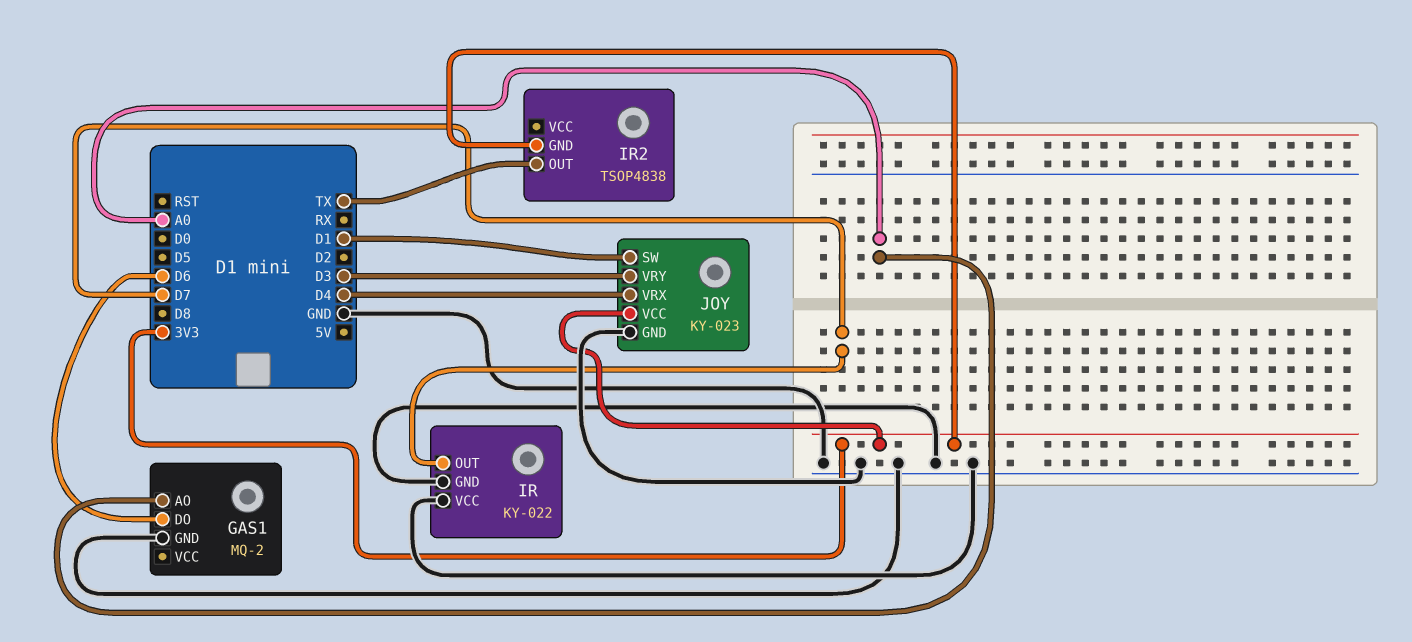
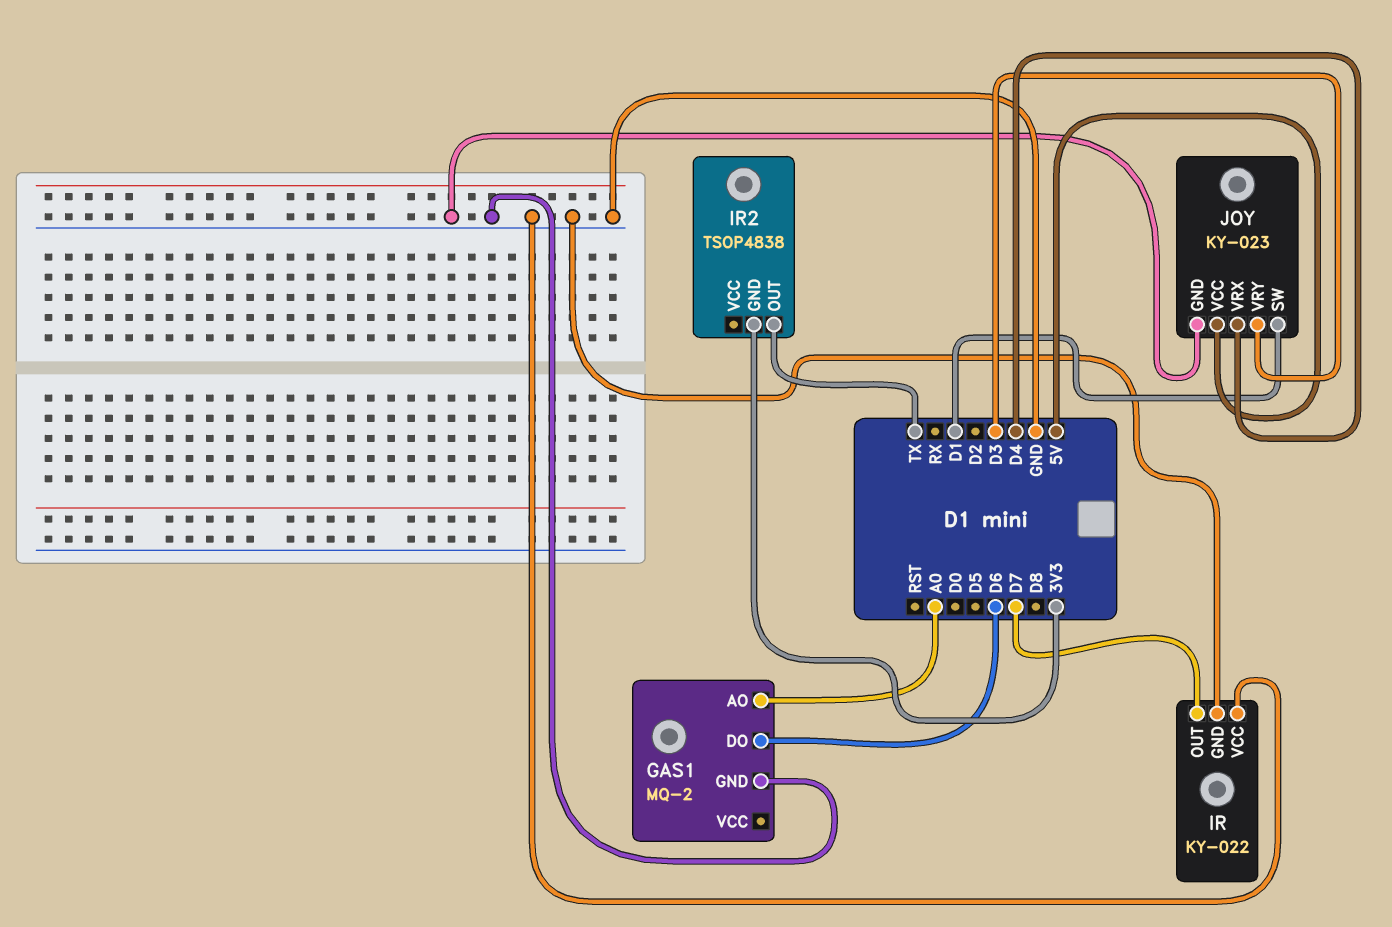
JOY pin VCC: 3V3 -> 5V

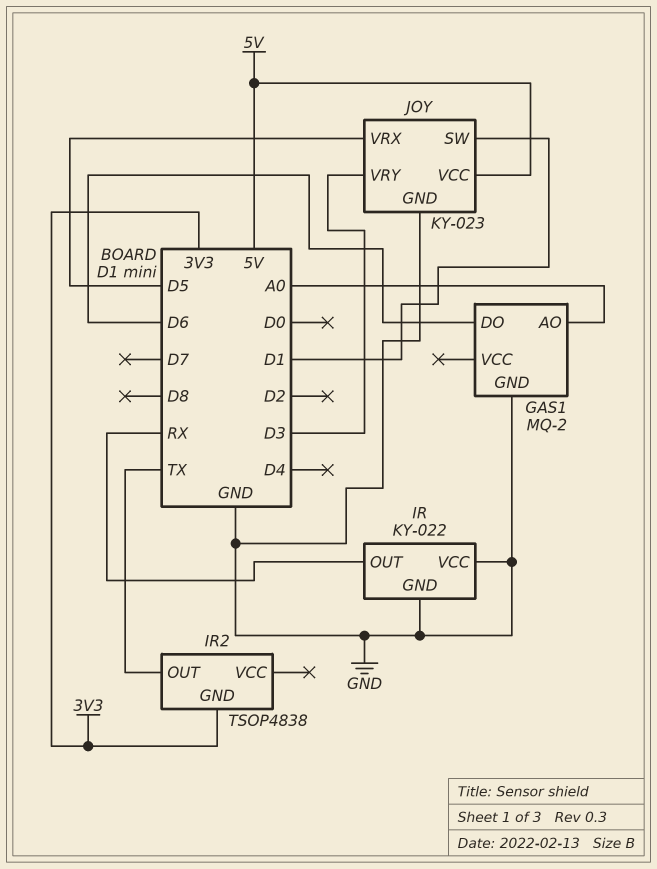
IR pin OUT: D7 -> RX
JOY pin VRX: D4 -> D5

